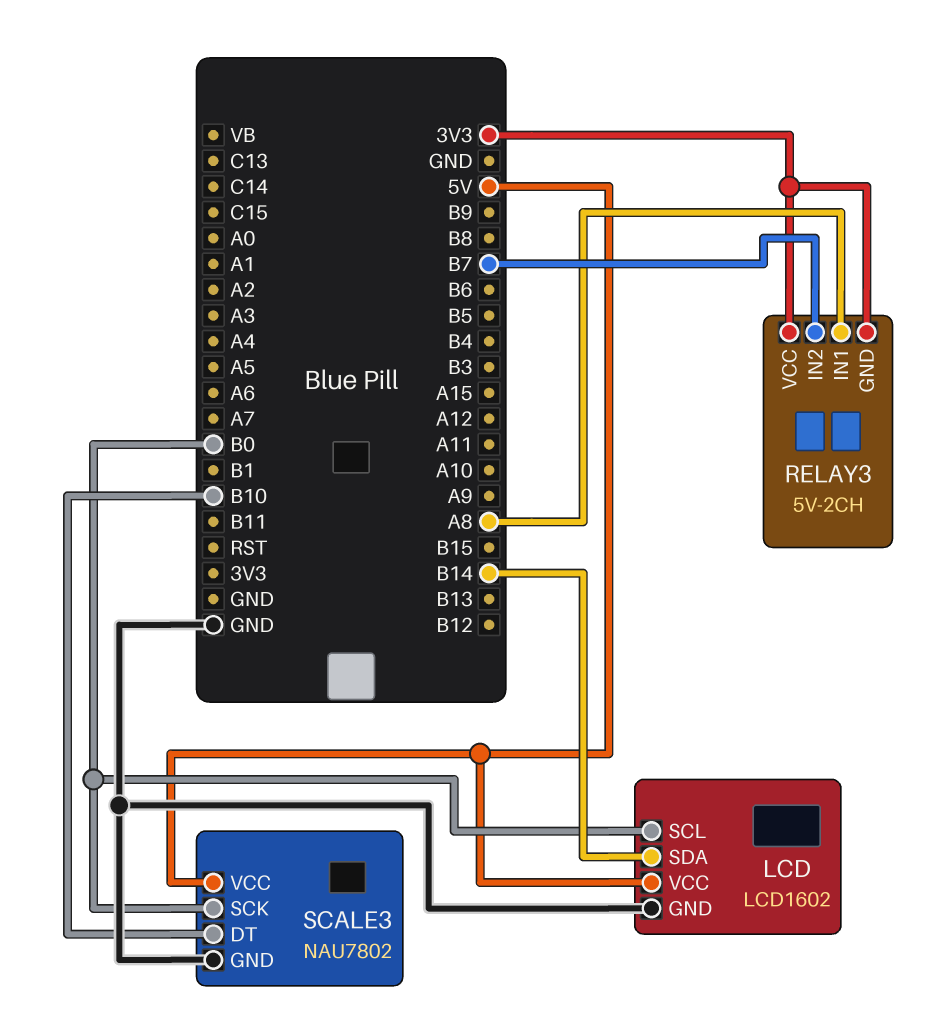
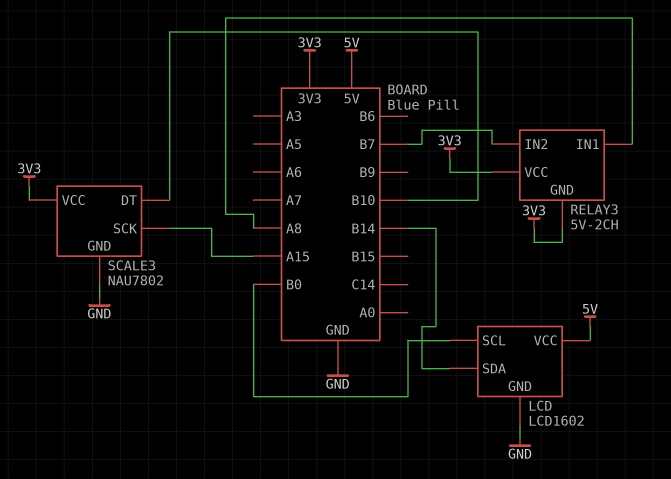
SCALE3 pin SCK: B0 -> A15
SCALE3 pin VCC: 5V -> 3V3

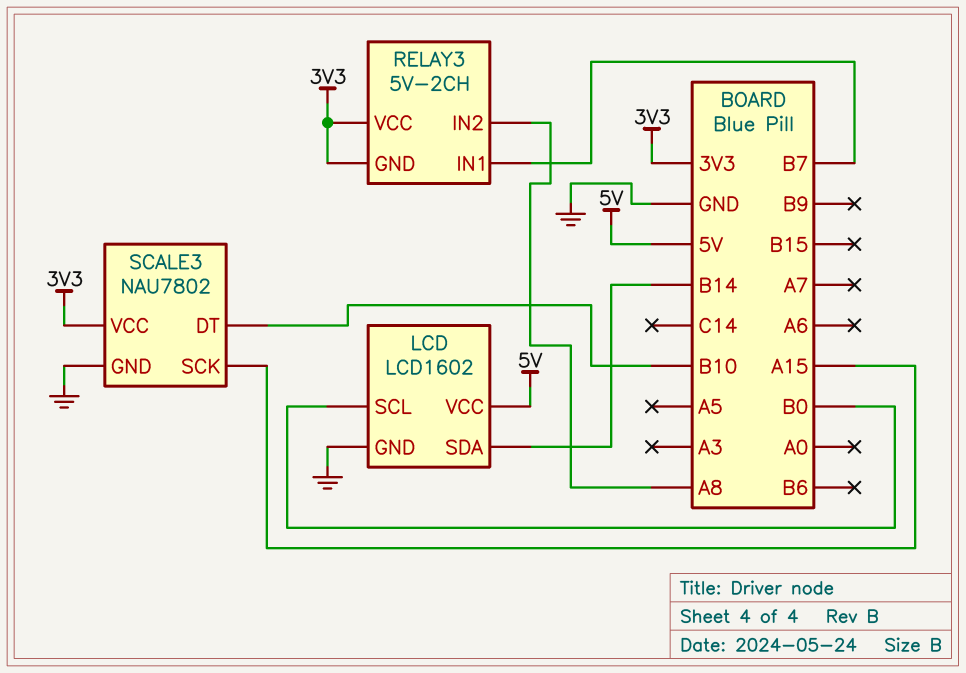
RELAY3 pin IN1: A8 -> B7
RELAY3 pin IN2: B7 -> A8

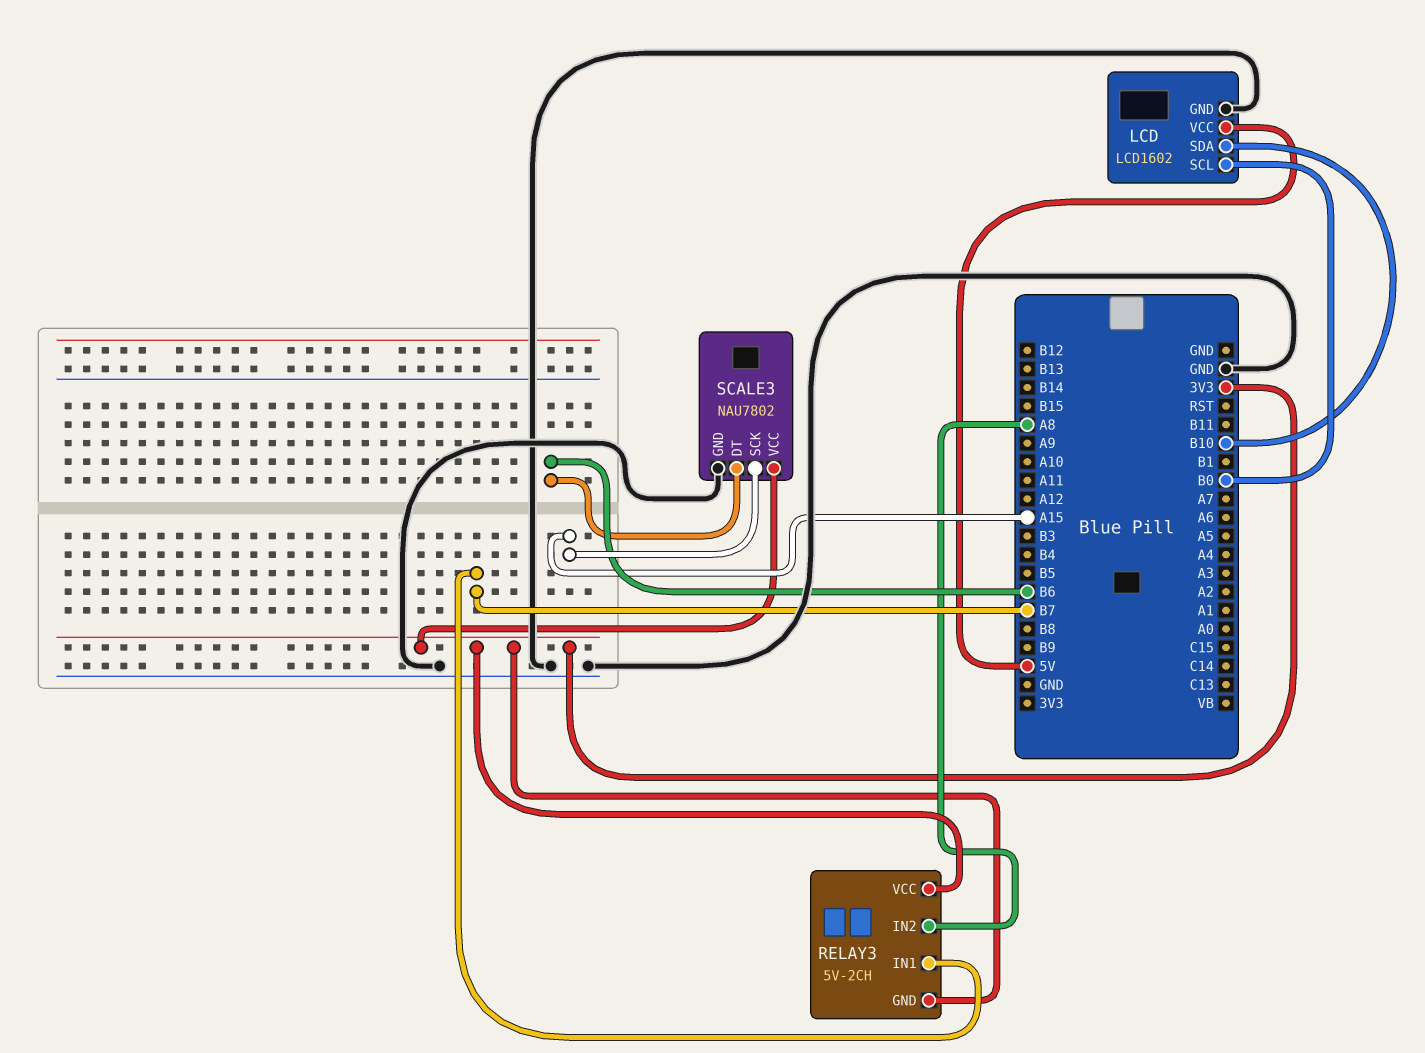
LCD pin SDA: B14 -> B10
SCALE3 pin DT: B10 -> B6

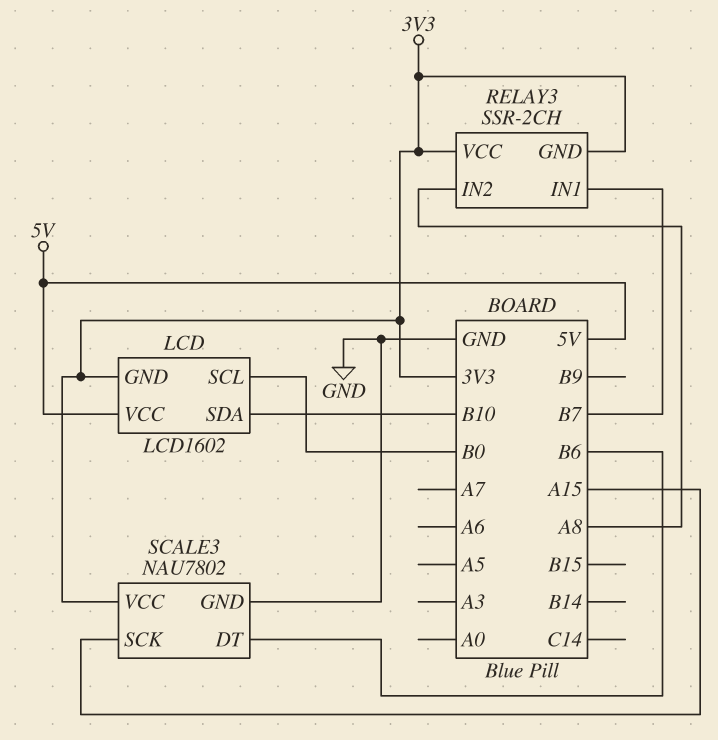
LCD pin GND: GND -> 3V3
RELAY3: 5V-2CH -> SSR-2CH

